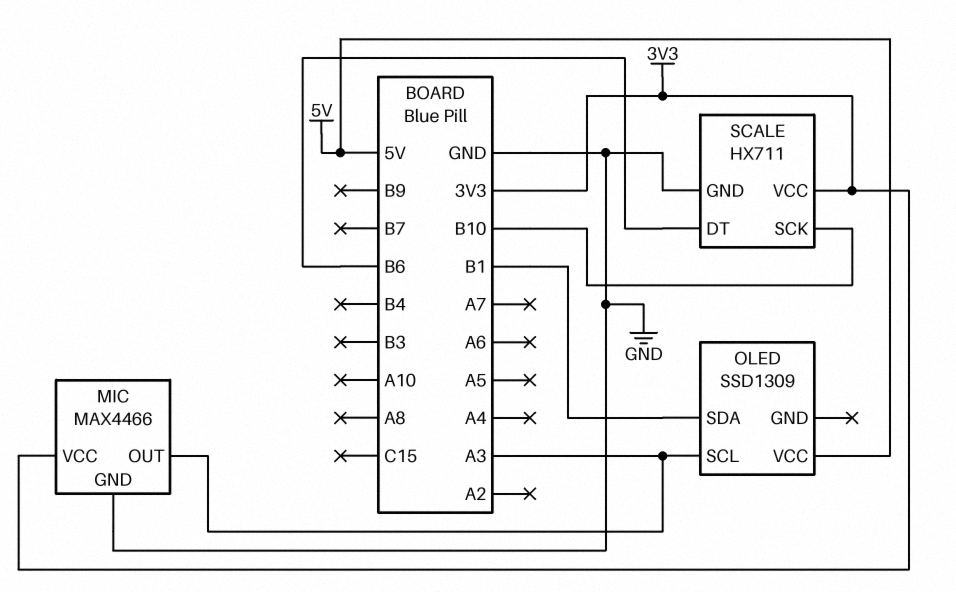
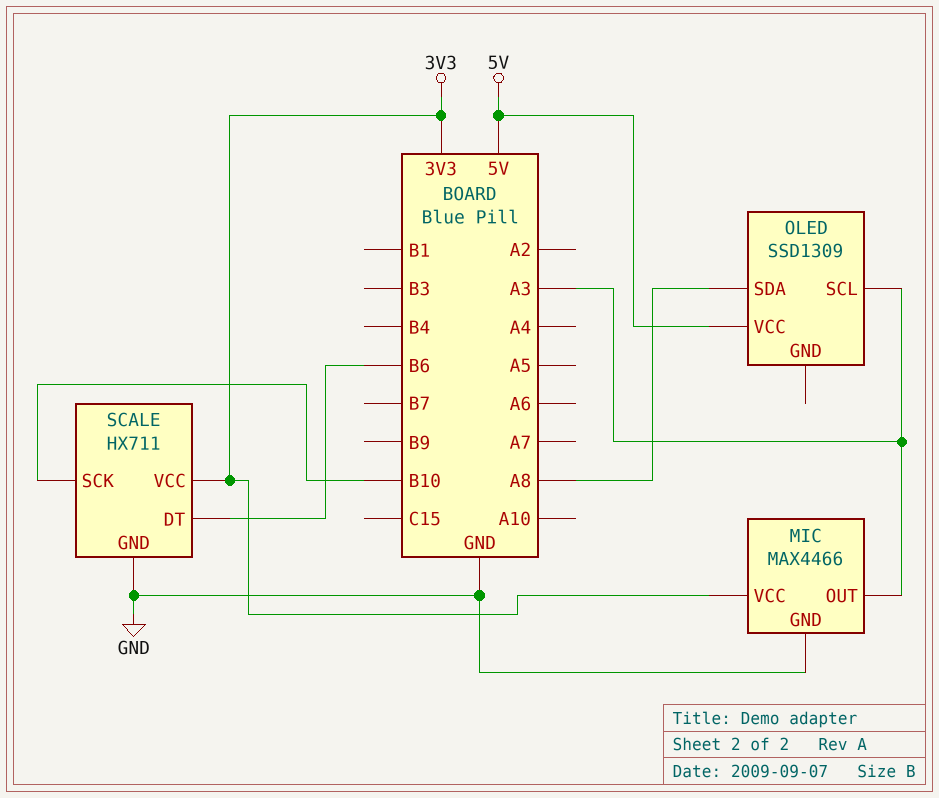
OLED pin SDA: B1 -> A8

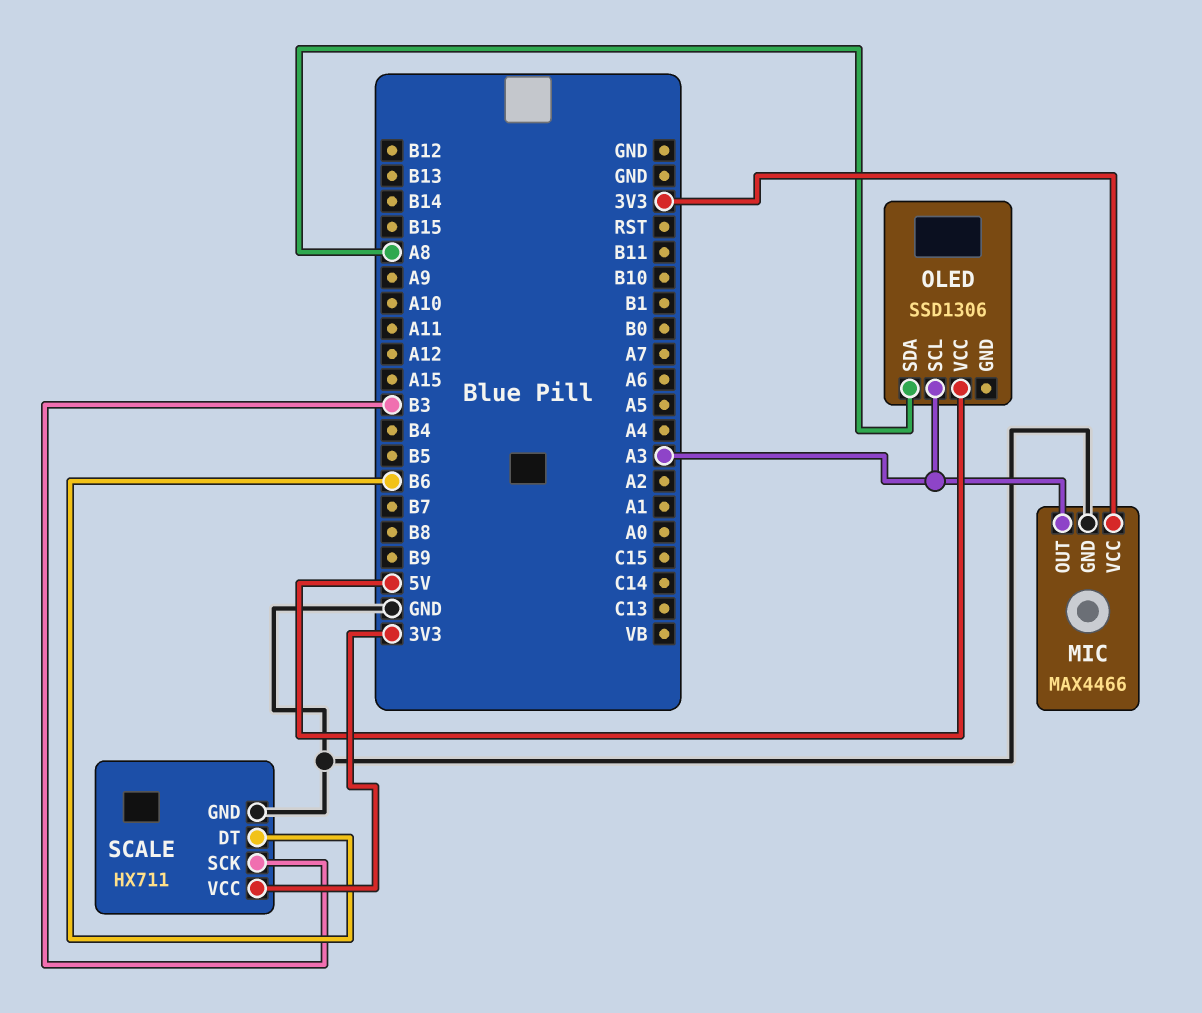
OLED: SSD1309 -> SSD1306
SCALE pin SCK: B10 -> B3

